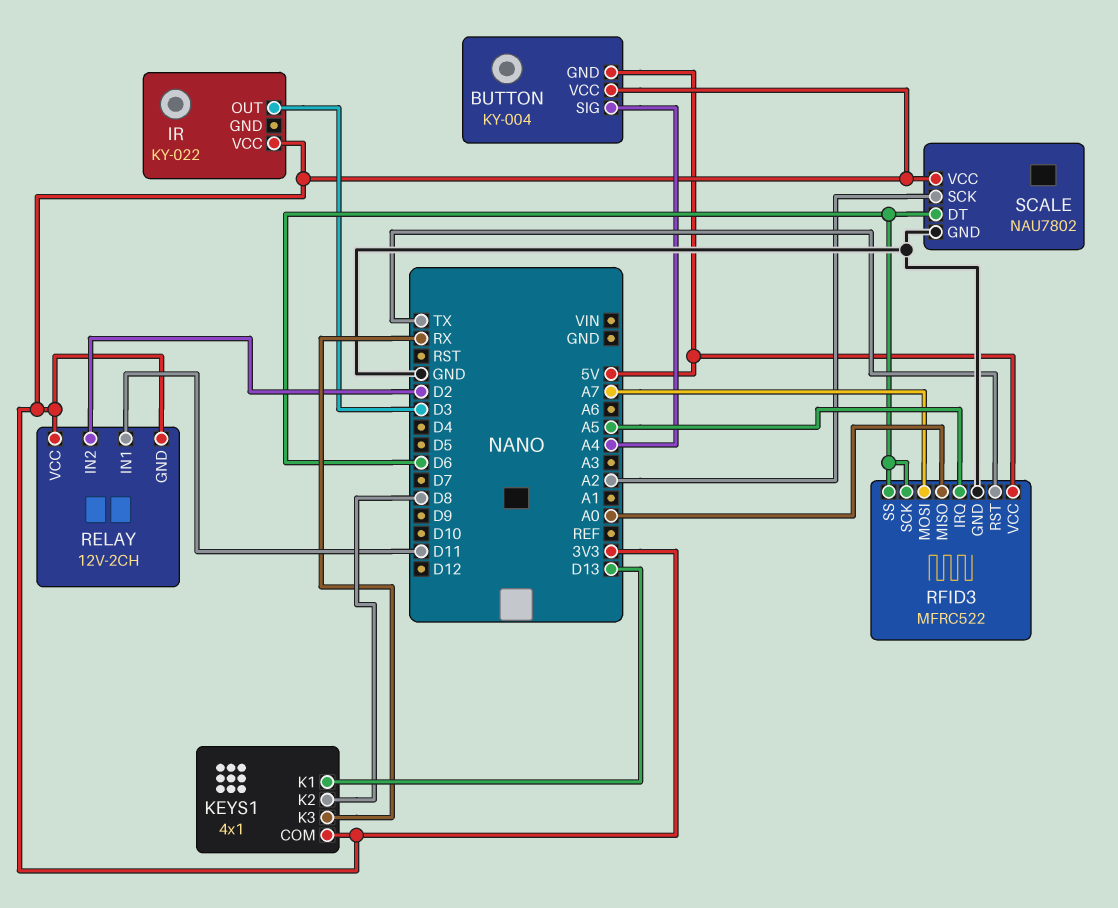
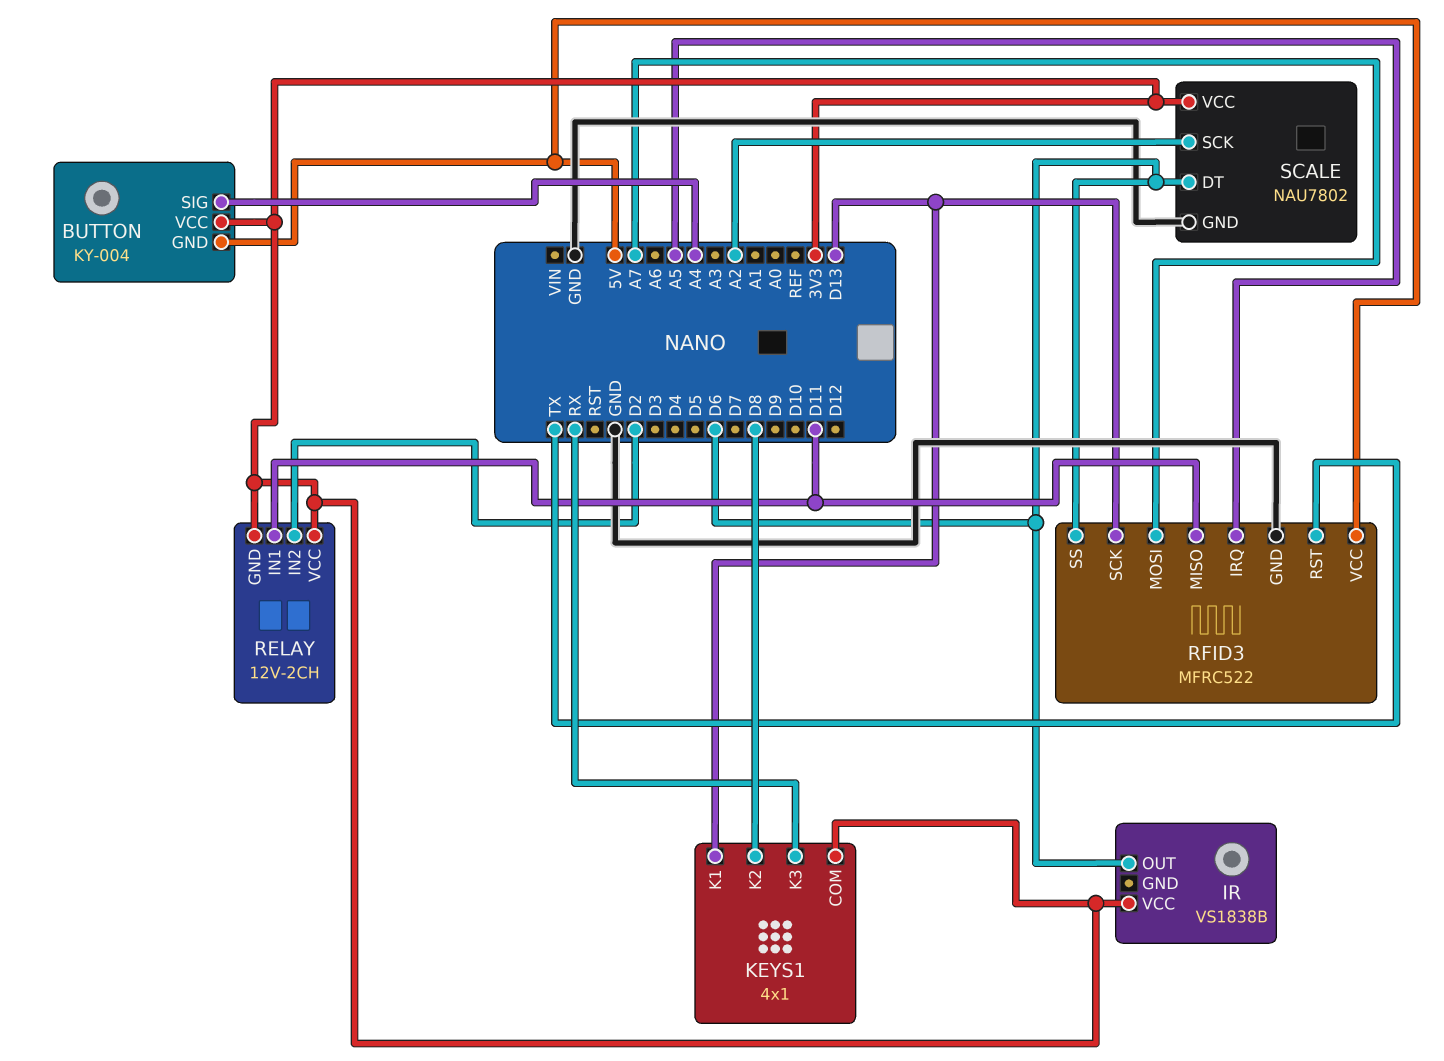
IR: KY-022 -> VS1838B
IR pin OUT: D3 -> D6
RFID3 pin MISO: A0 -> D11
RFID3 pin SCK: D6 -> D13

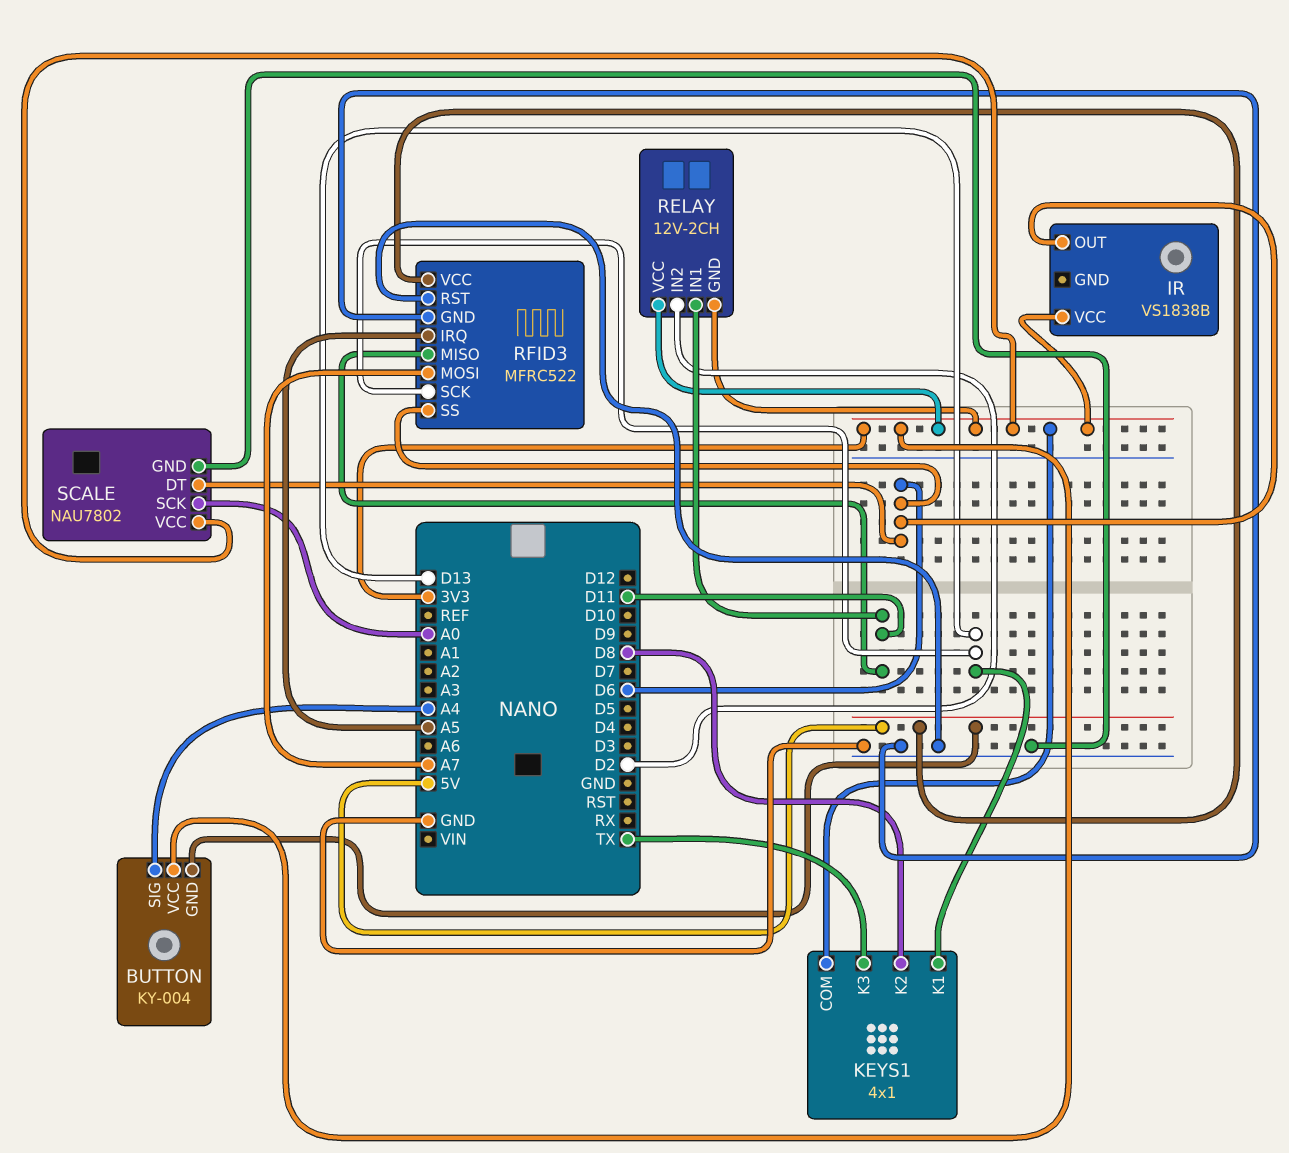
KEYS1 pin K3: RX -> TX
RFID3 pin RST: TX -> GND
SCALE pin SCK: A2 -> A0

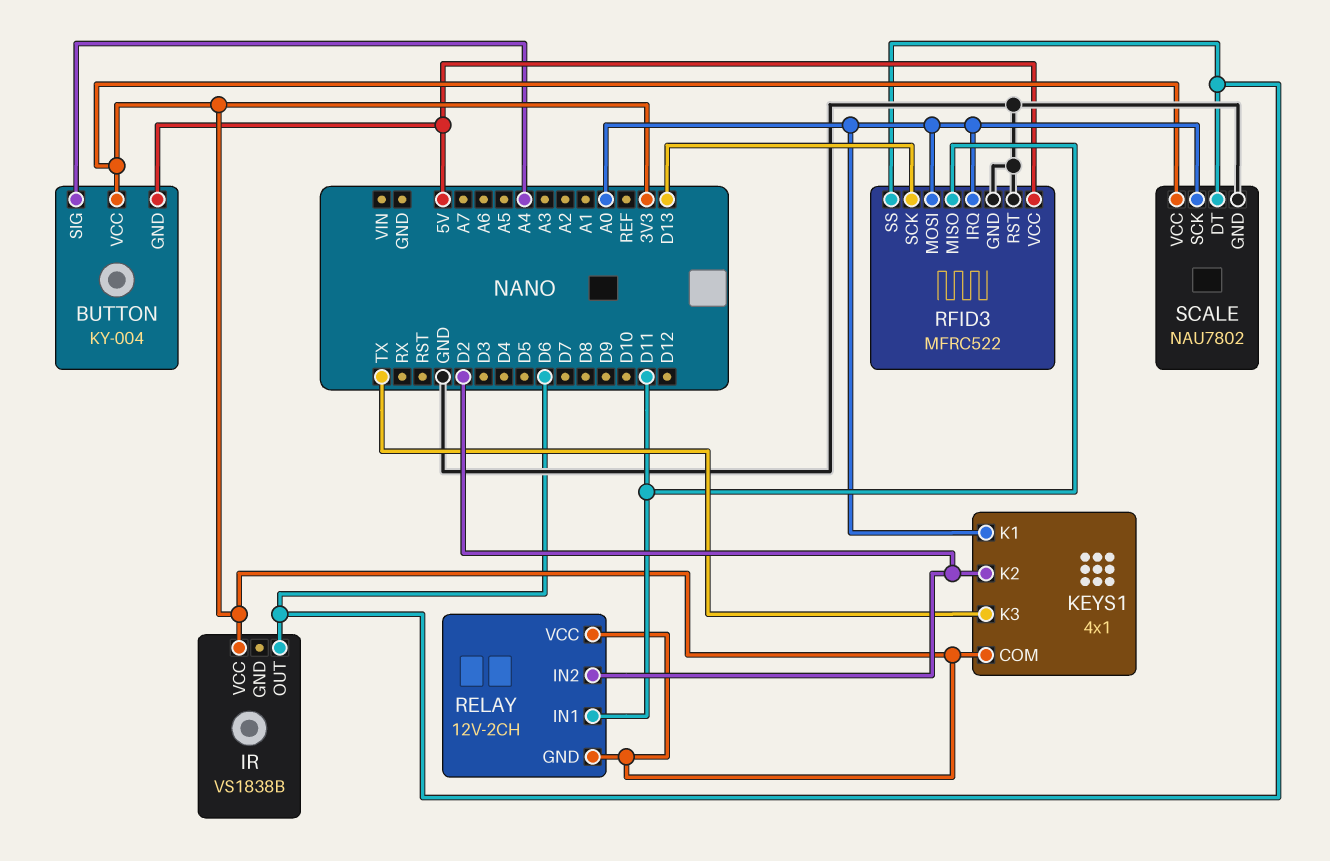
KEYS1 pin K1: D13 -> A0
KEYS1 pin K2: D8 -> D2
RFID3 pin IRQ: A5 -> A0
RFID3 pin MOSI: A7 -> A0

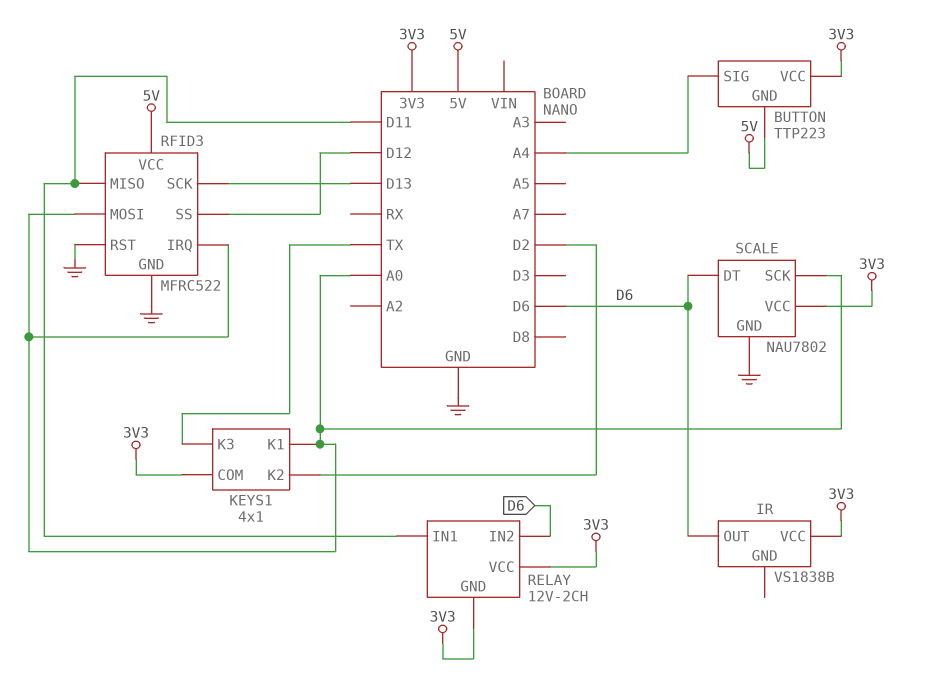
BUTTON: KY-004 -> TTP223
RELAY pin IN2: D2 -> D6
RFID3 pin SS: D6 -> D12

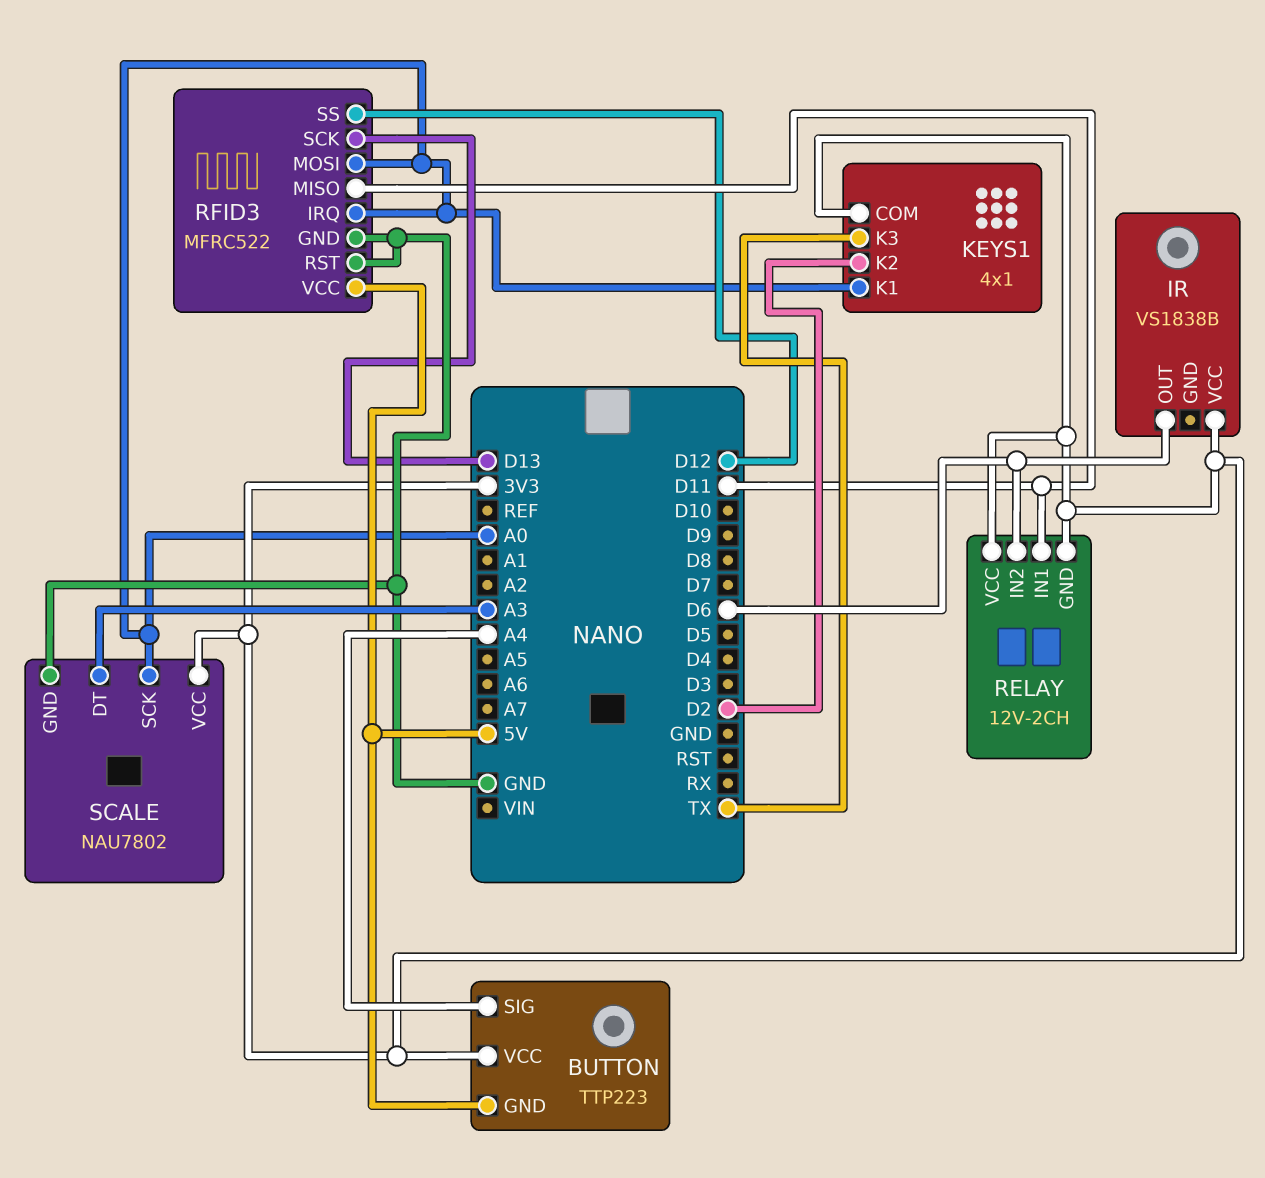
SCALE pin DT: D6 -> A3

